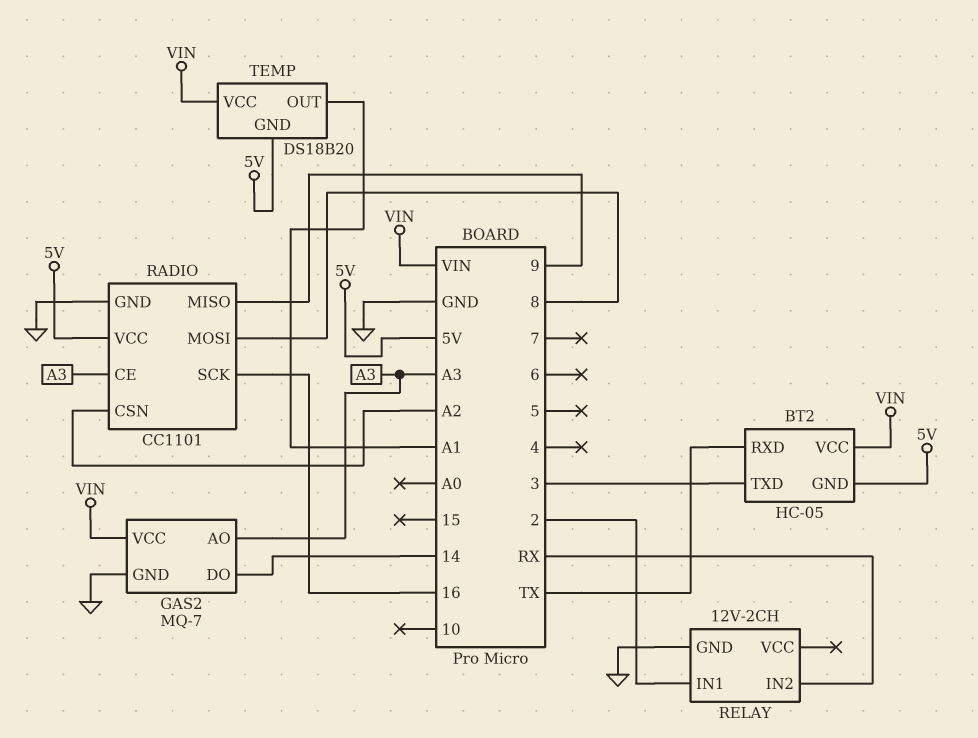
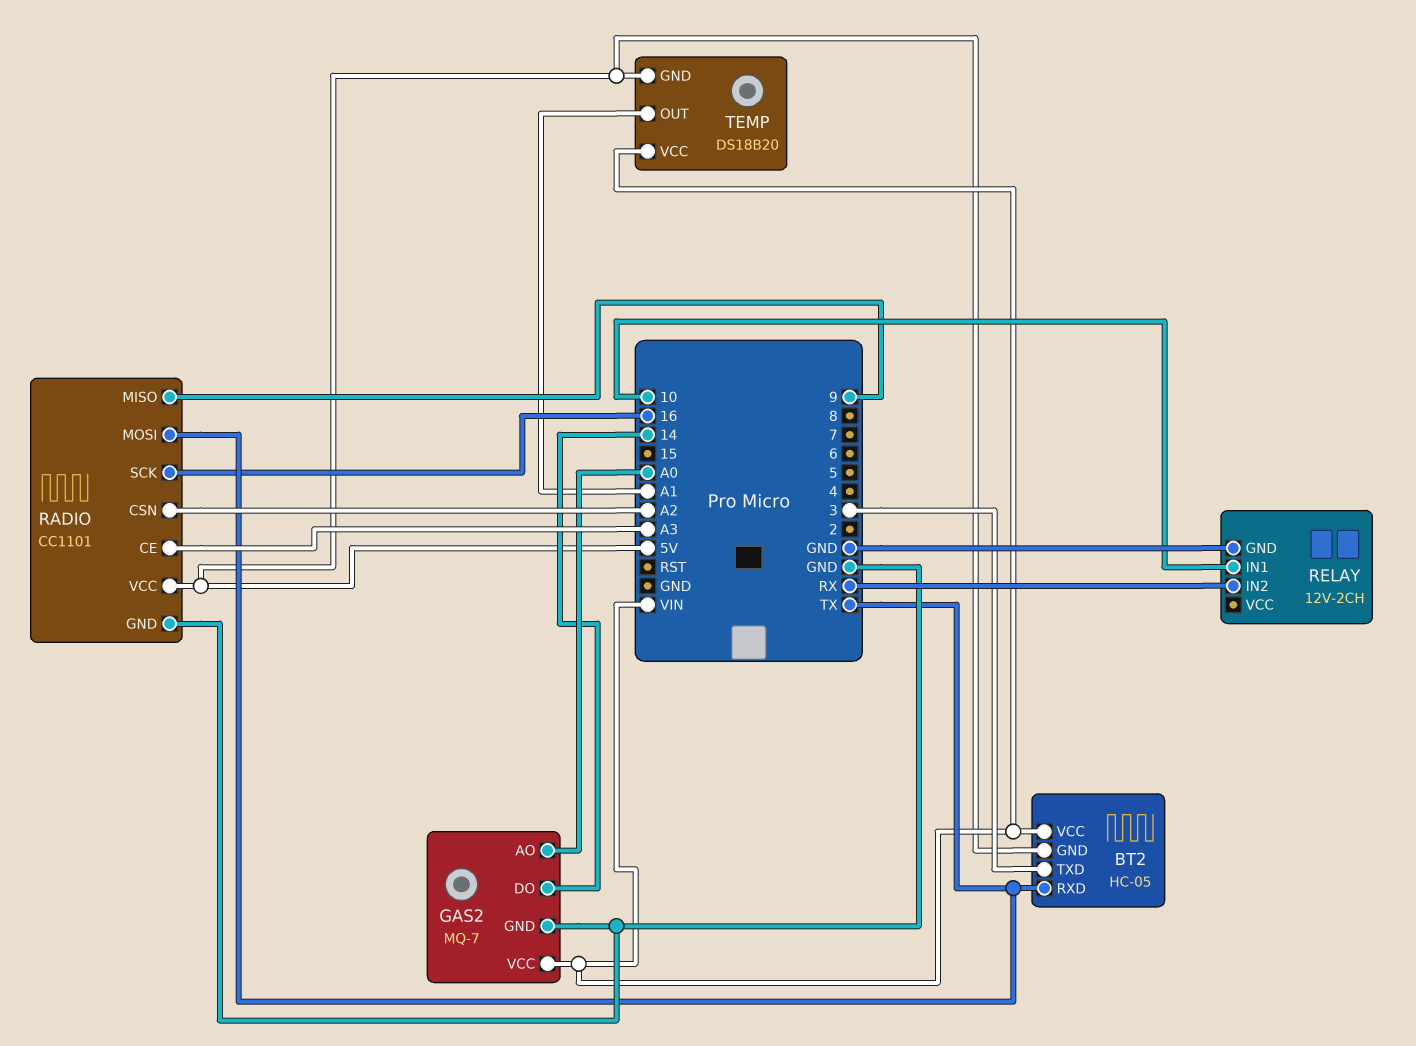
GAS2 pin AO: A3 -> A0
RADIO pin MOSI: 8 -> TX
RELAY pin IN1: 2 -> 10

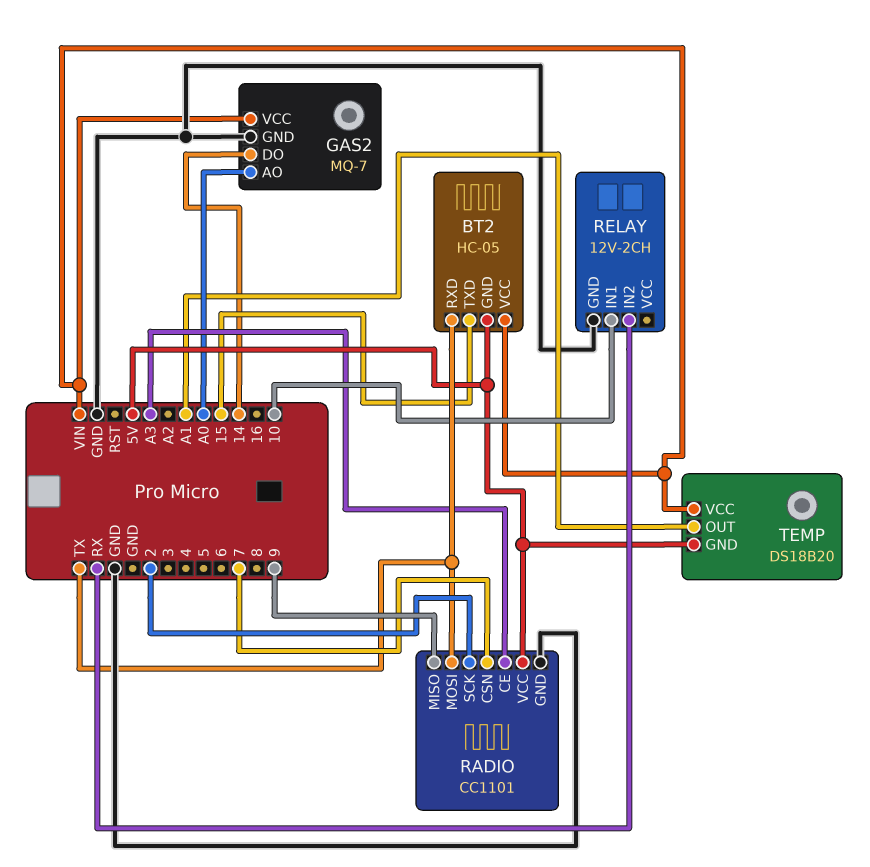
BT2 pin TXD: 3 -> 15
RADIO pin CSN: A2 -> 7
RADIO pin SCK: 16 -> 2

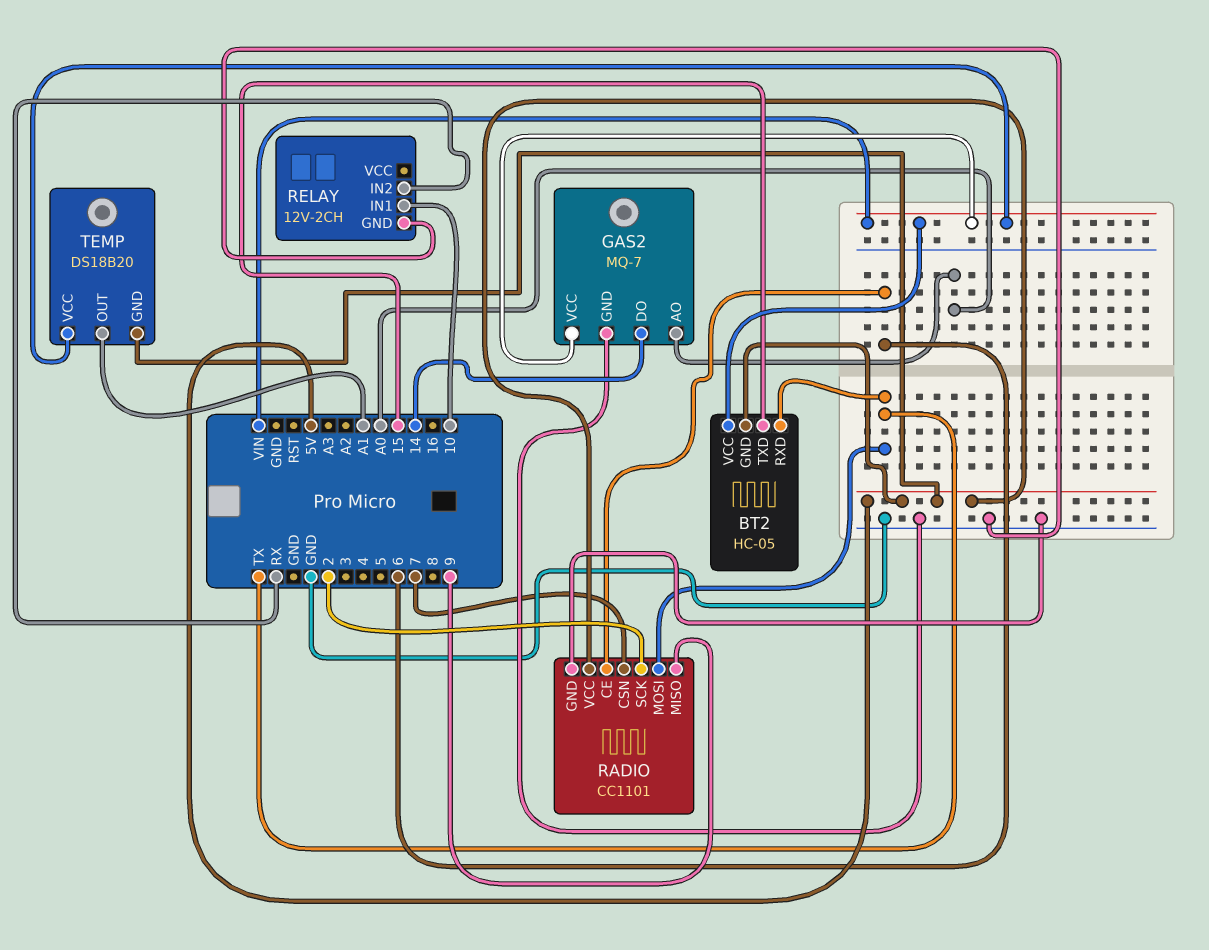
RADIO pin CE: A3 -> 6

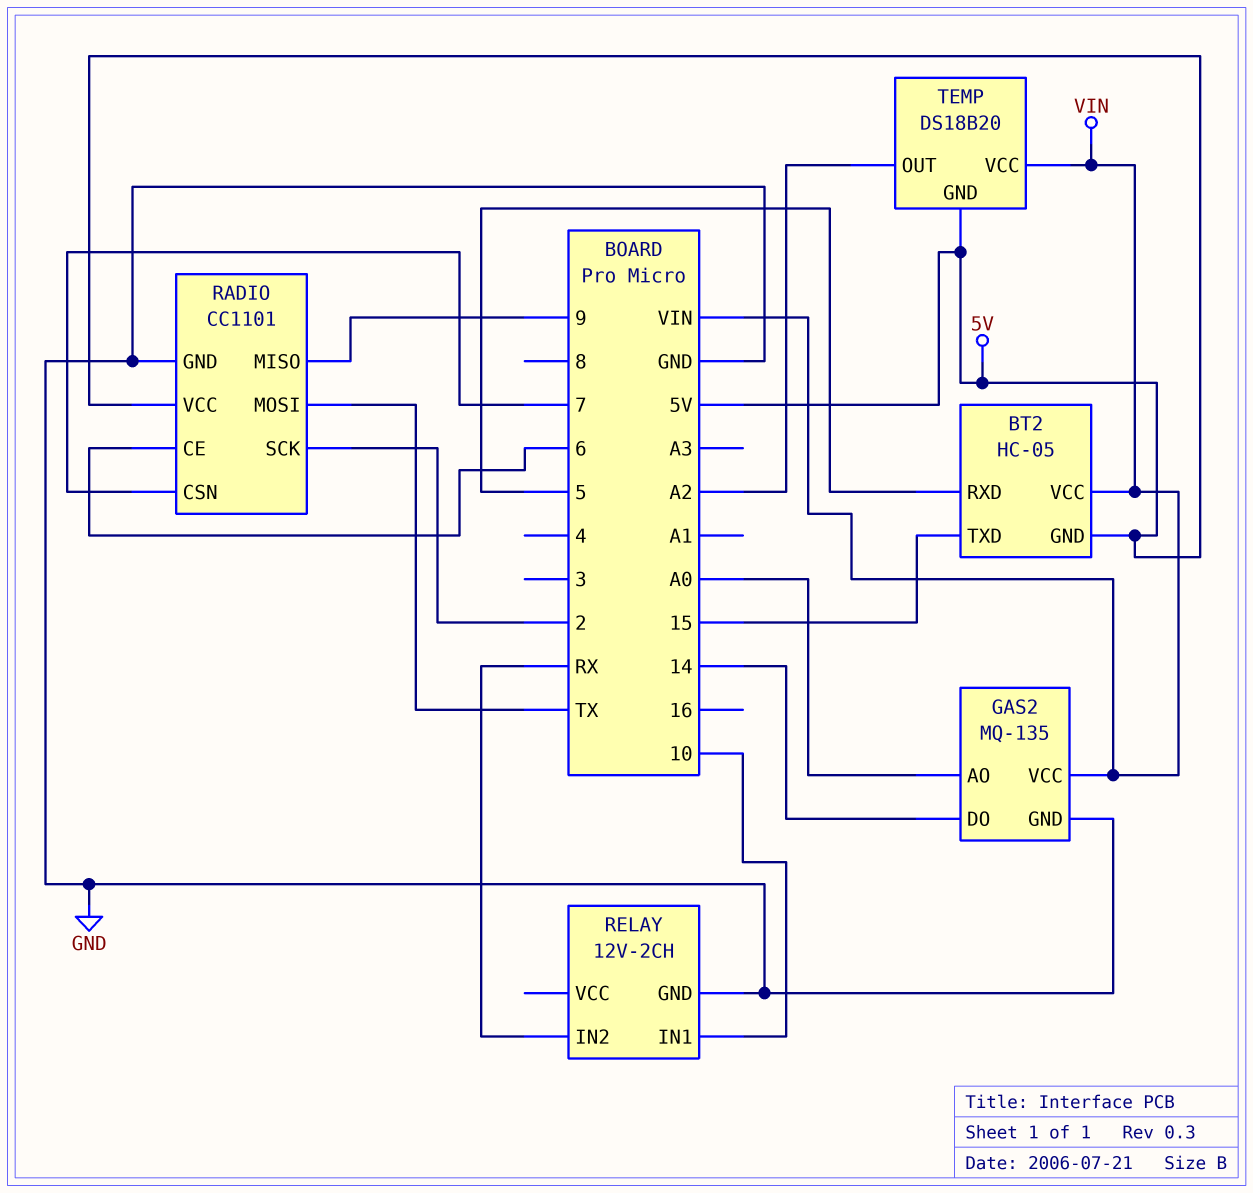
BT2 pin RXD: TX -> 5
GAS2: MQ-7 -> MQ-135
TEMP pin OUT: A1 -> A2

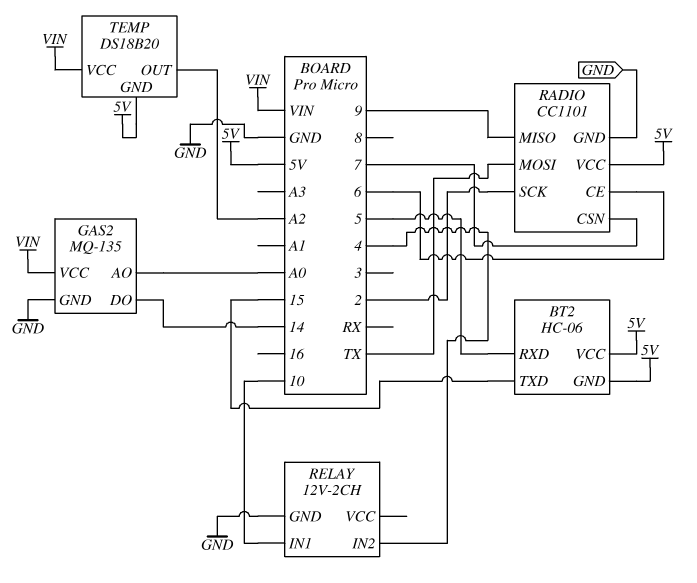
BT2: HC-05 -> HC-06
BT2 pin VCC: VIN -> 5V
RELAY pin IN2: RX -> 4

